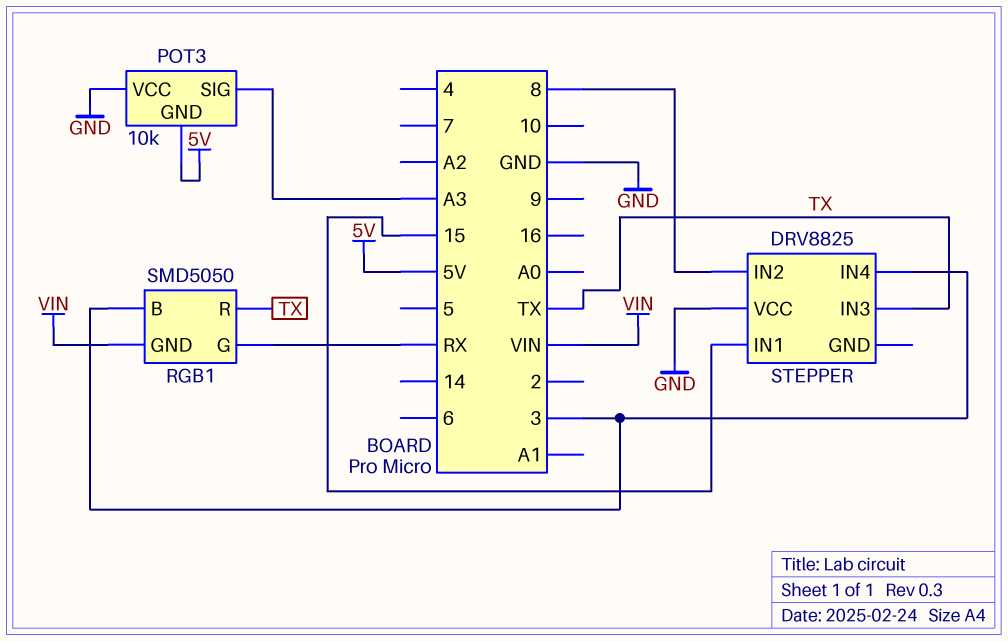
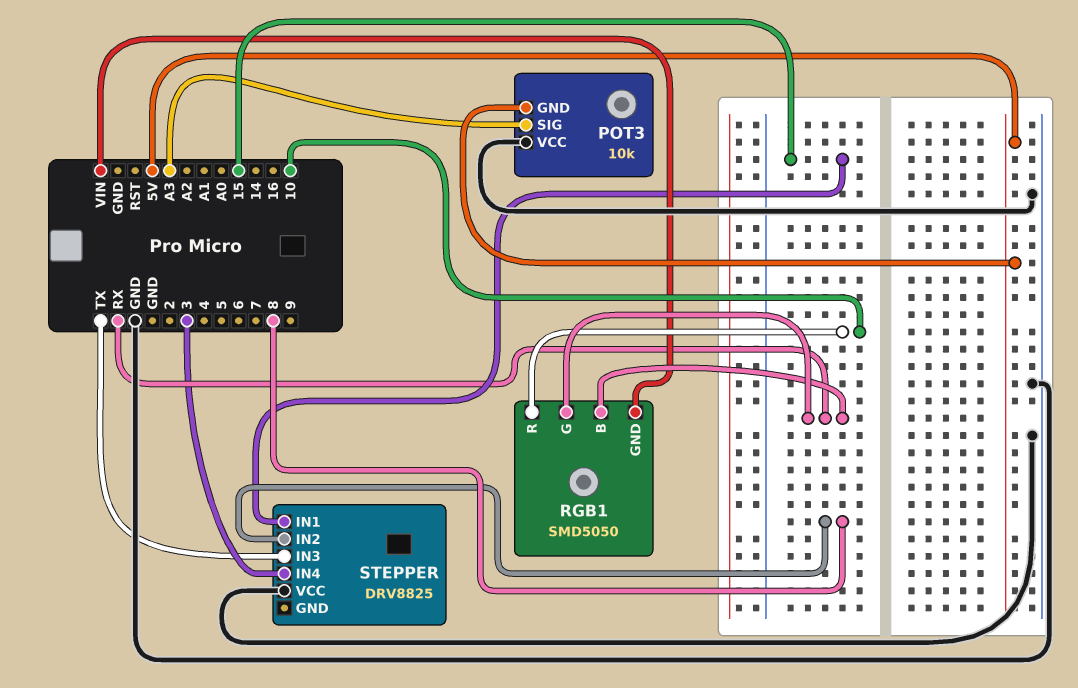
RGB1 pin B: 3 -> RX
RGB1 pin R: TX -> 10

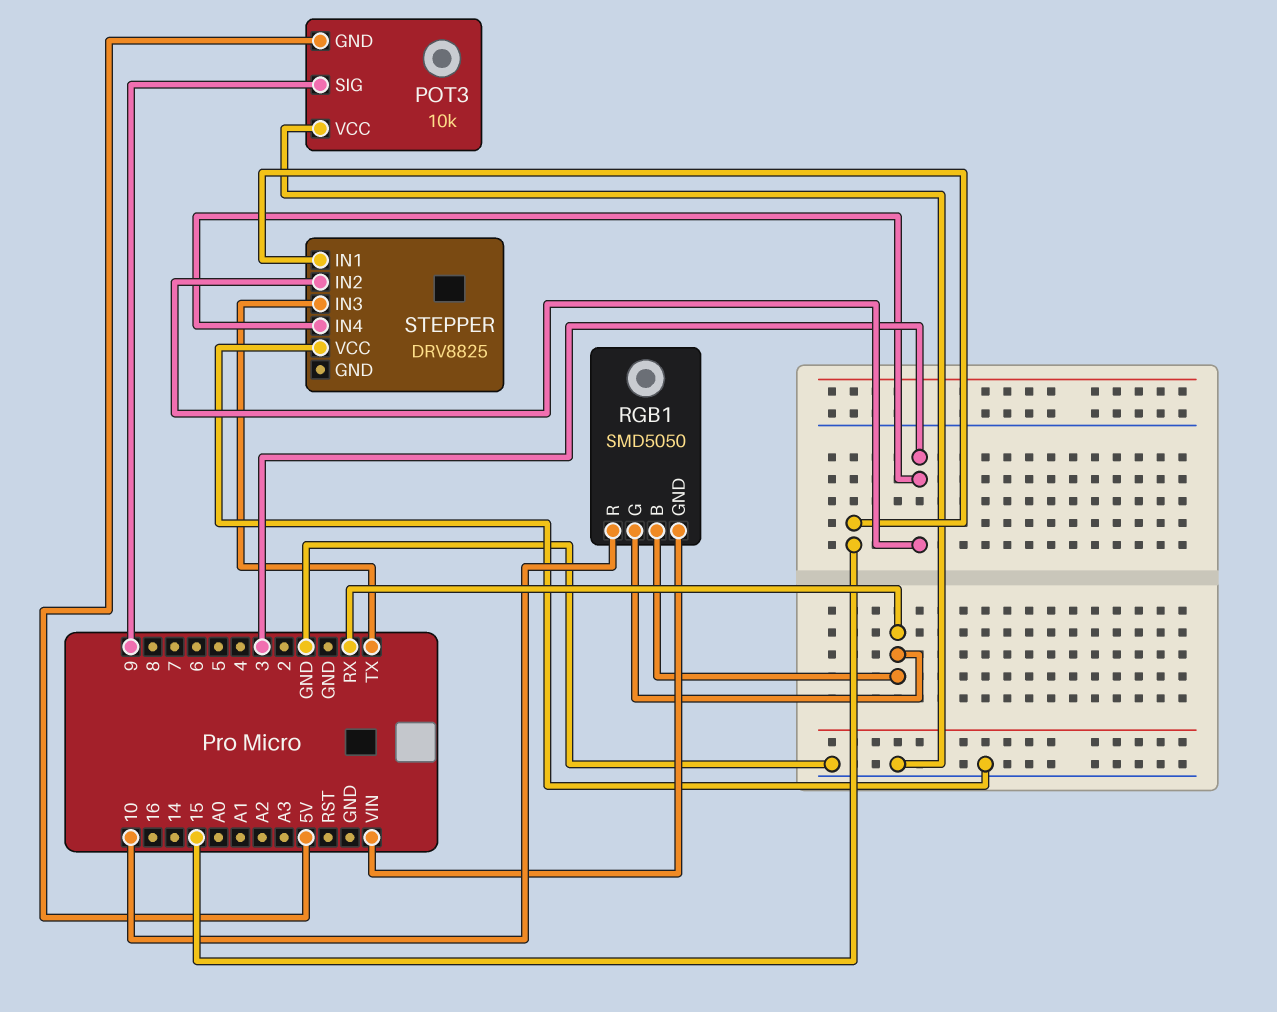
POT3 pin SIG: A3 -> 9
STEPPER pin IN2: 8 -> 3

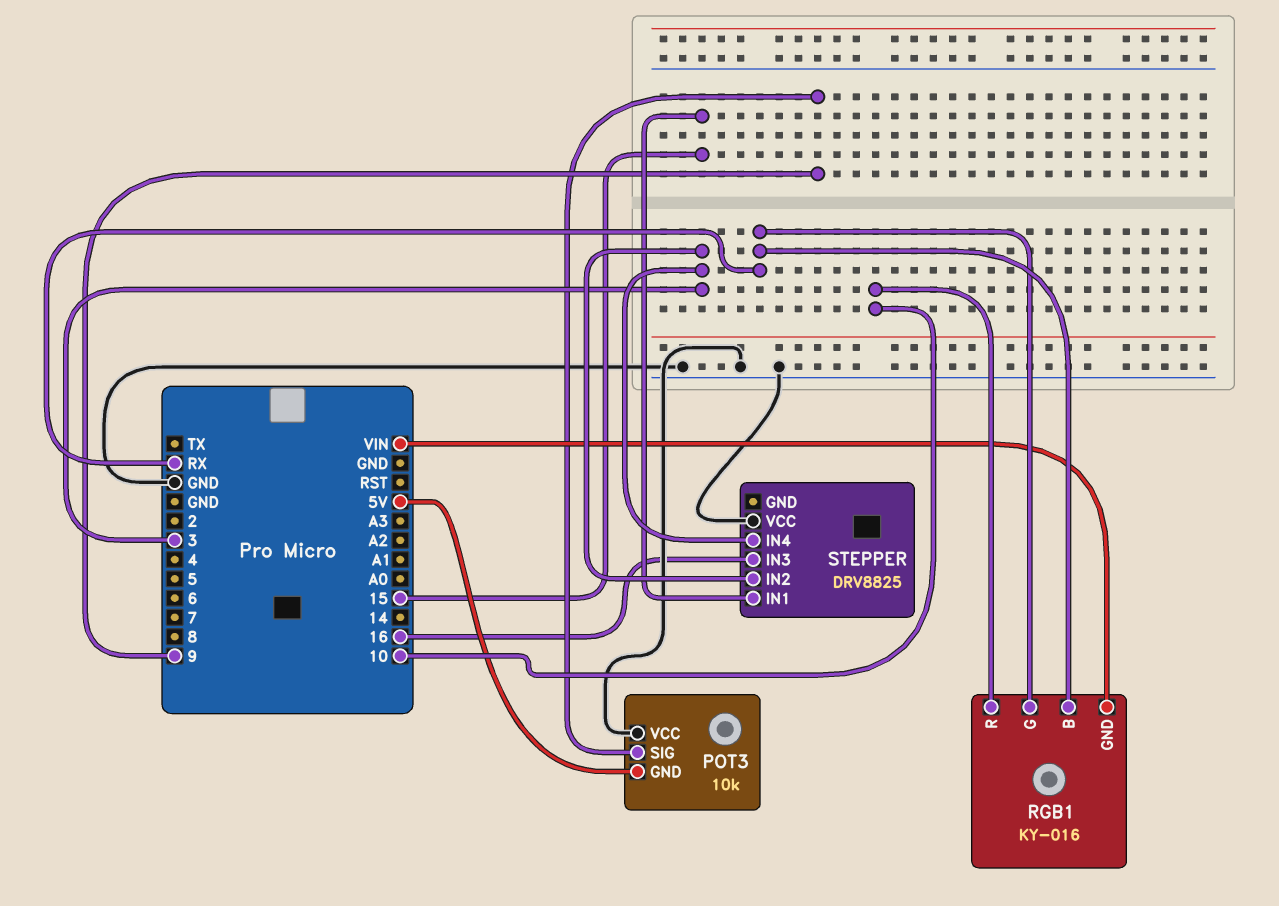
RGB1: SMD5050 -> KY-016
STEPPER pin IN3: TX -> 16

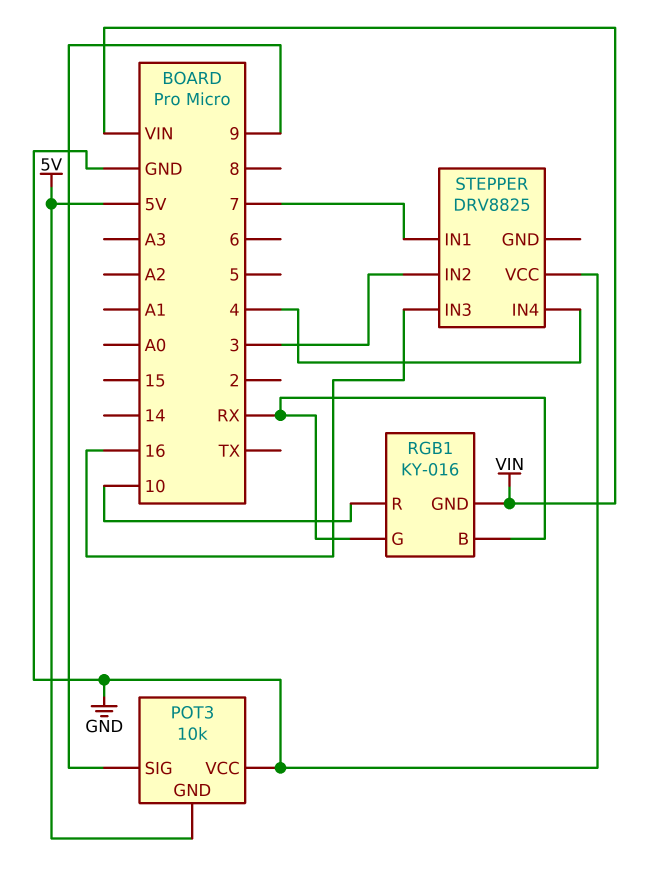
STEPPER pin IN1: 15 -> 7
STEPPER pin IN4: 3 -> 4

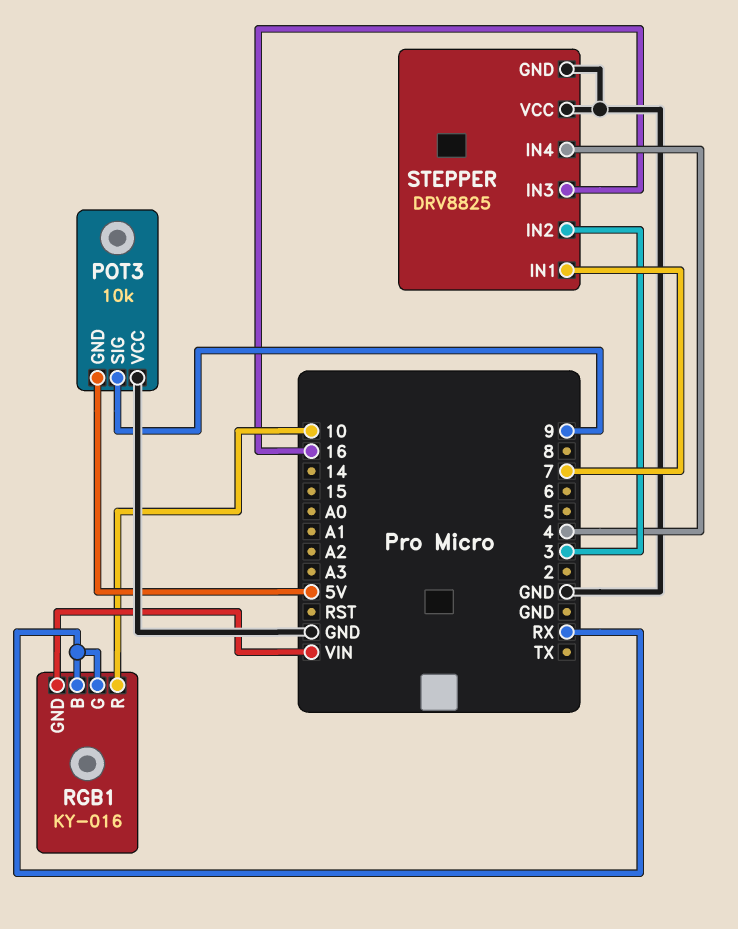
STEPPER pin GND: none -> GND

